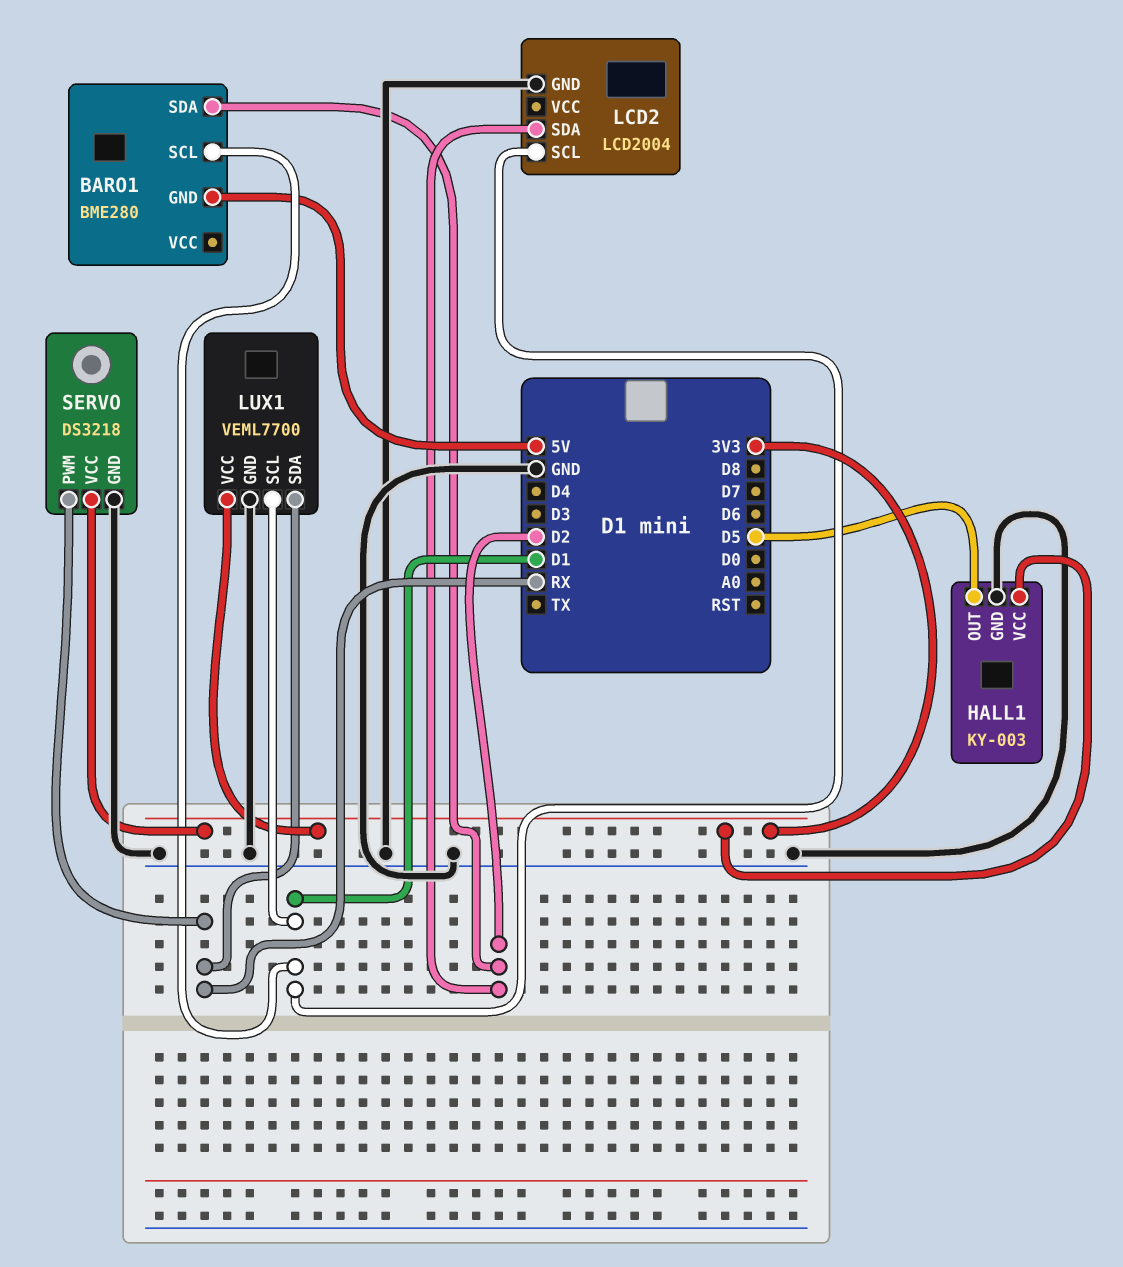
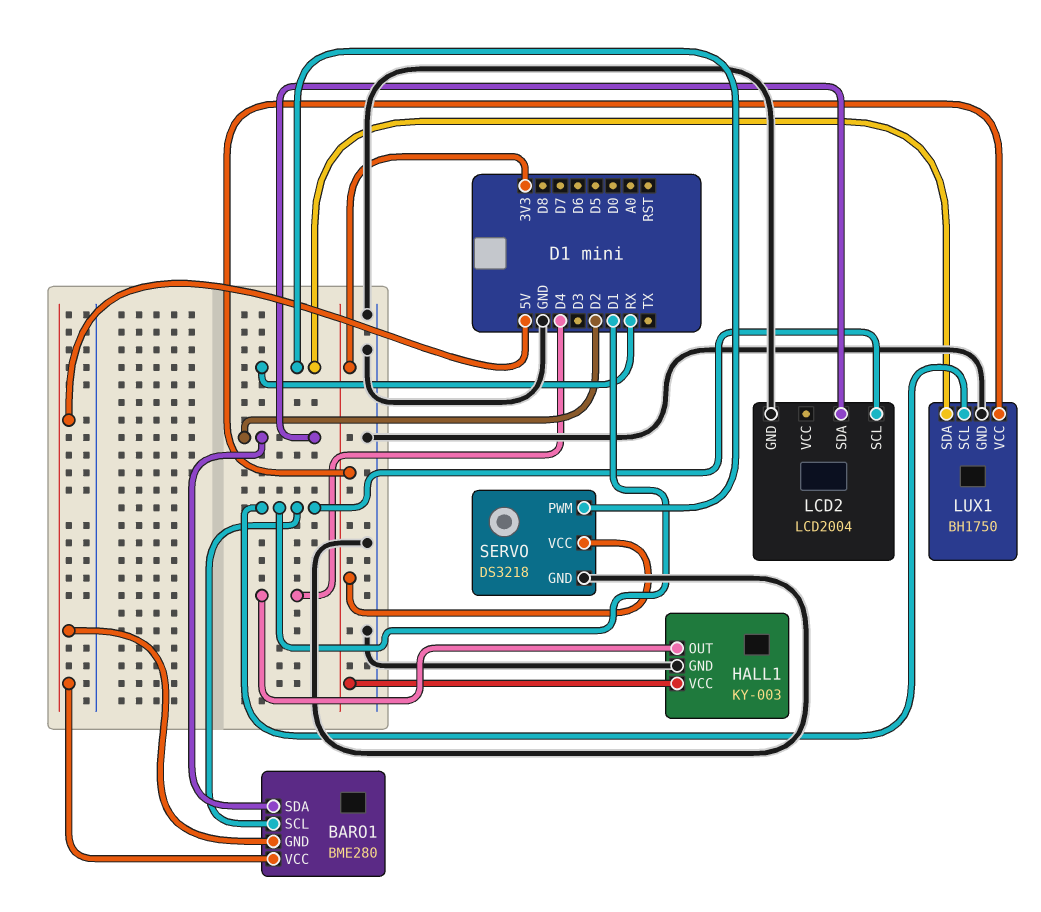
BARO1 pin VCC: none -> 5V
HALL1 pin OUT: D5 -> D4
LUX1: VEML7700 -> BH1750

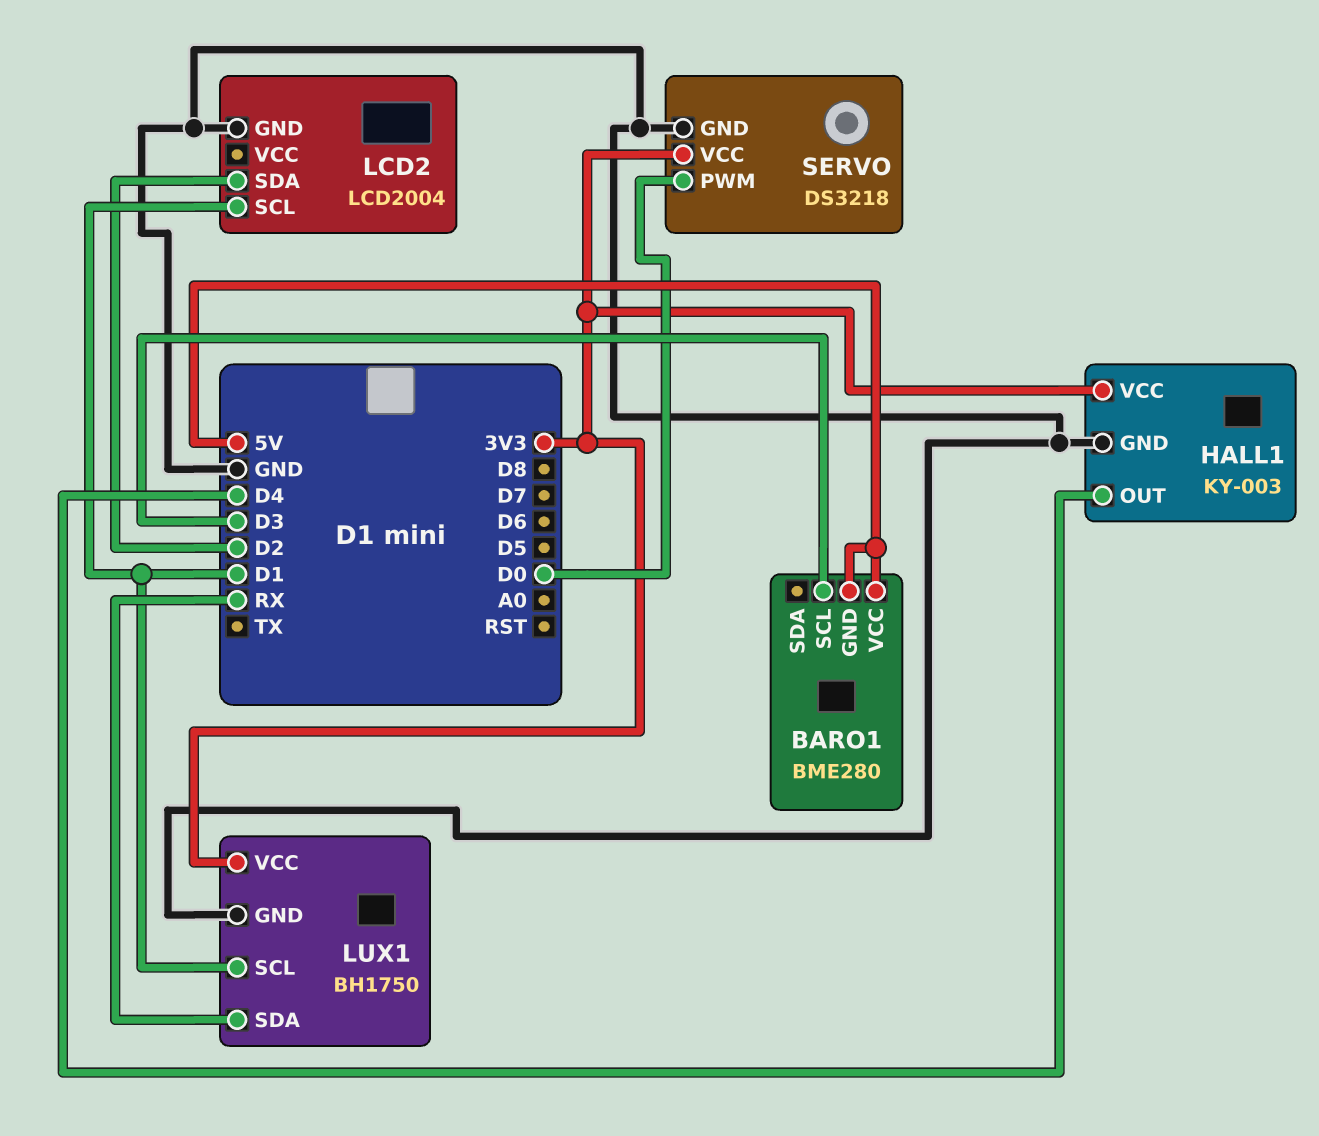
BARO1 pin SCL: D1 -> D3
BARO1 pin SDA: D2 -> none
SERVO pin PWM: RX -> D0

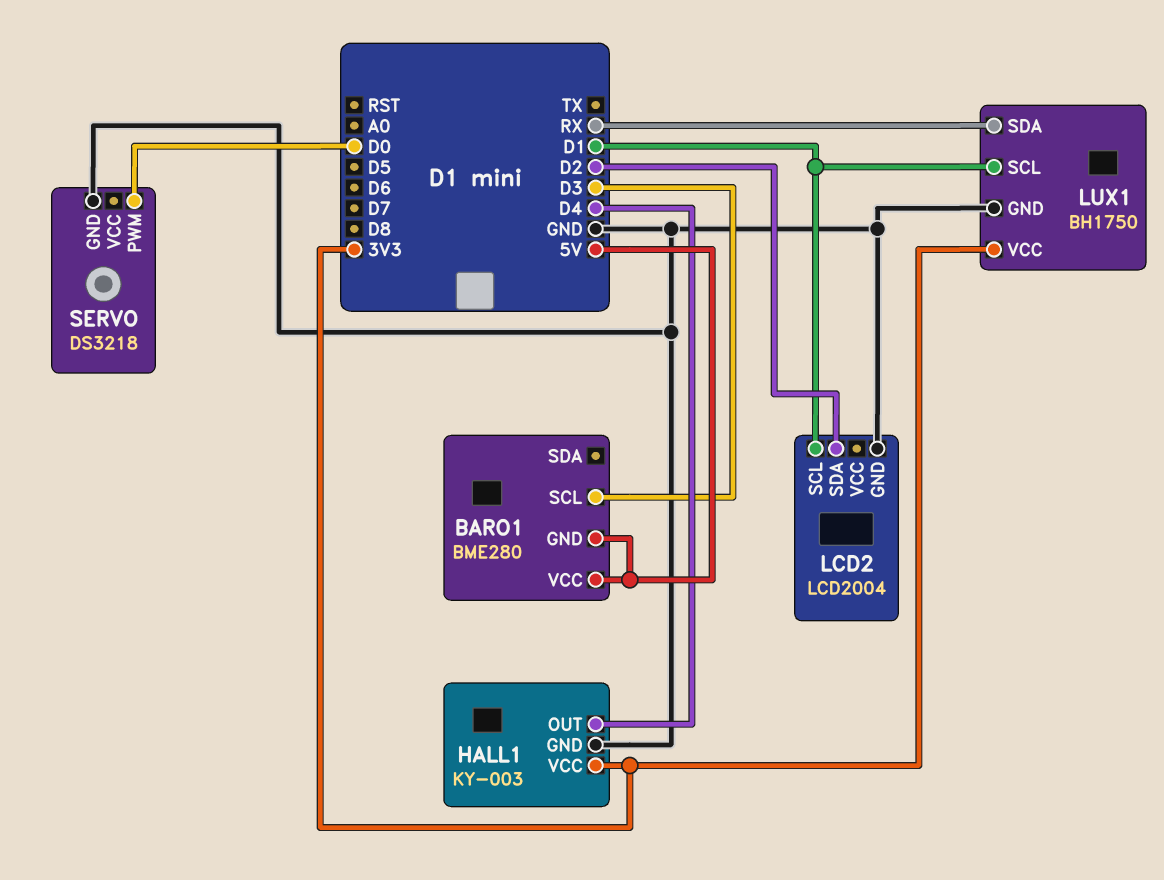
SERVO pin VCC: 3V3 -> none

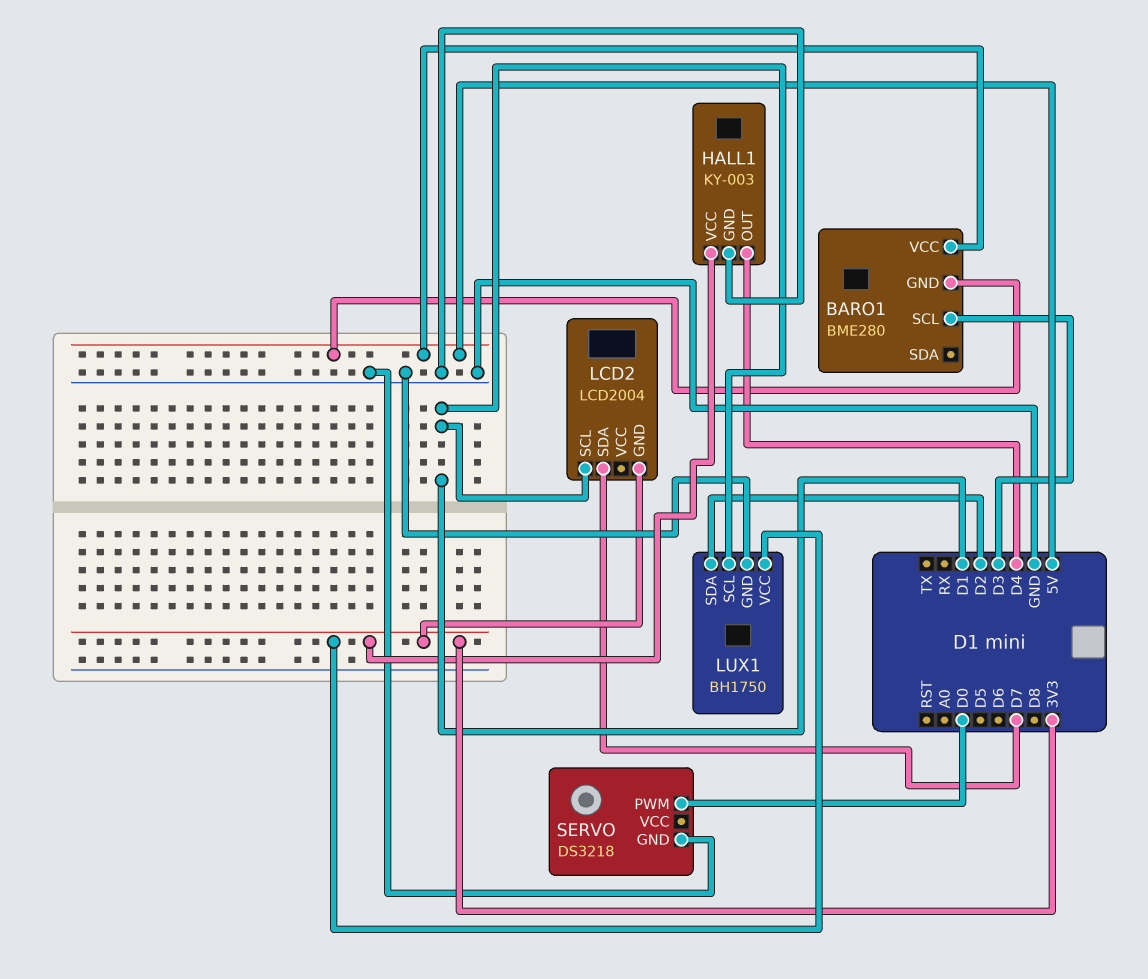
LCD2 pin GND: GND -> 3V3
LCD2 pin SDA: D2 -> D7
LUX1 pin SDA: RX -> D2

